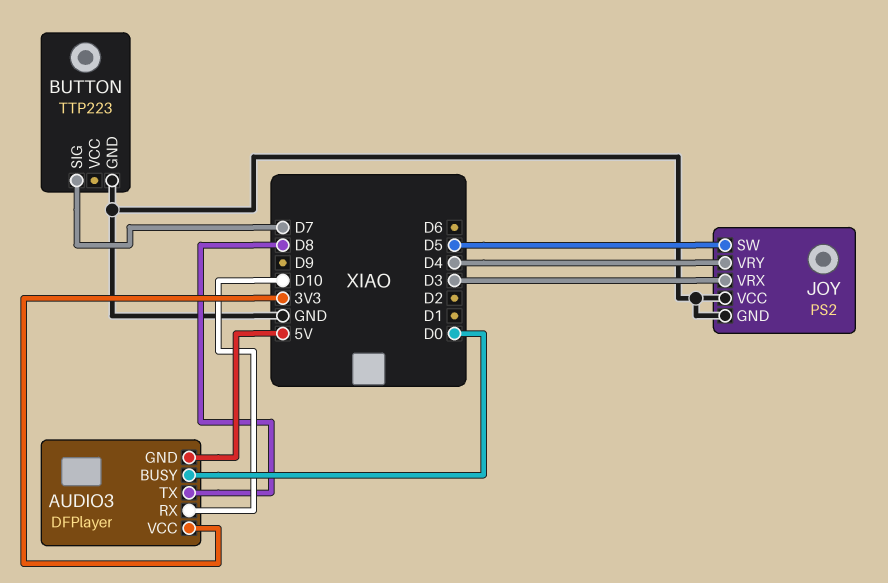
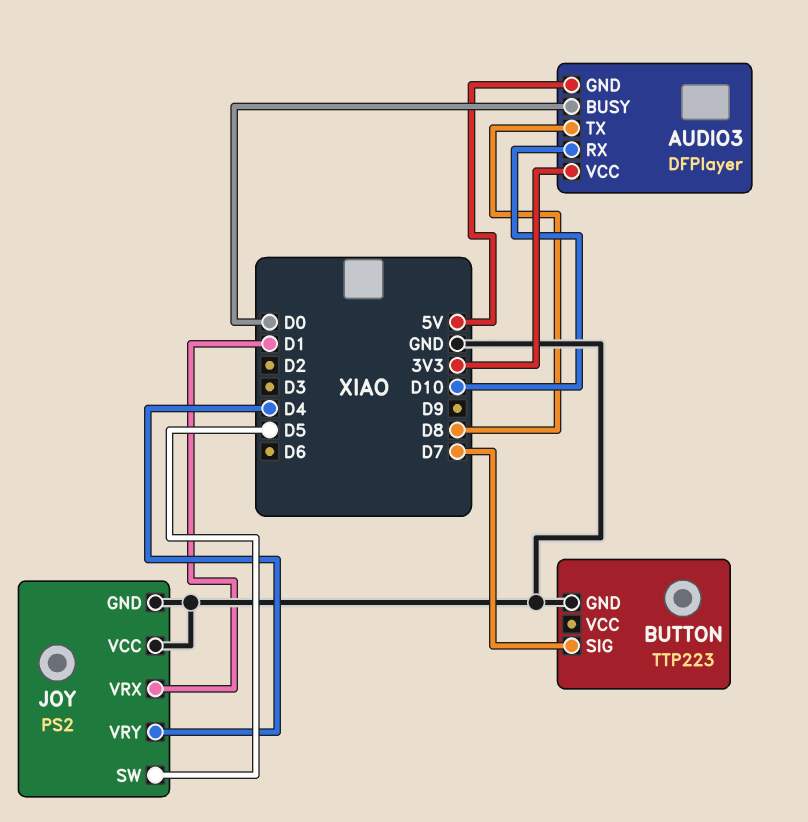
JOY pin VRX: D3 -> D1

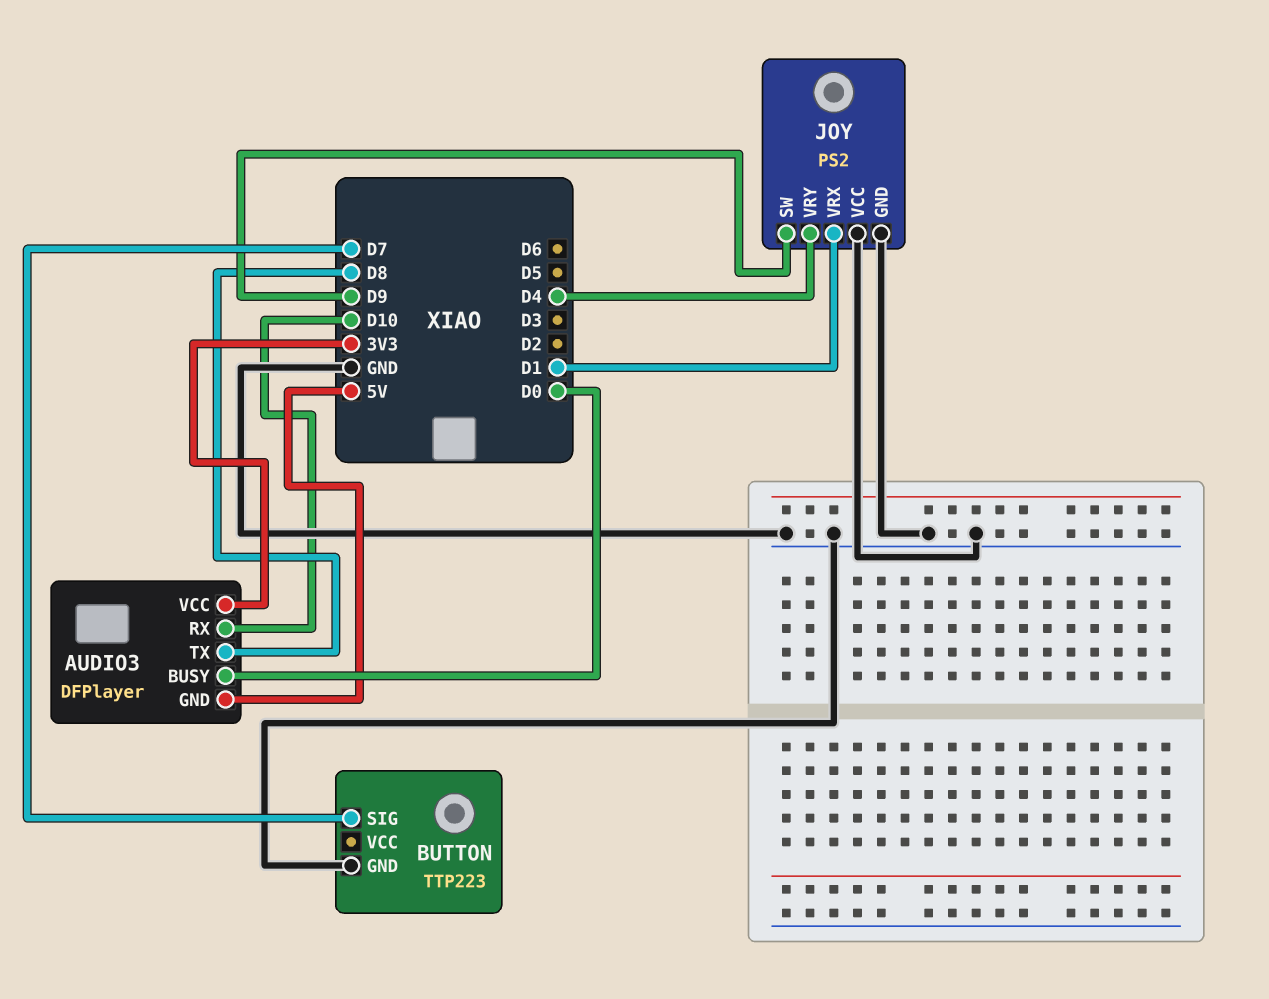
JOY pin SW: D5 -> D9

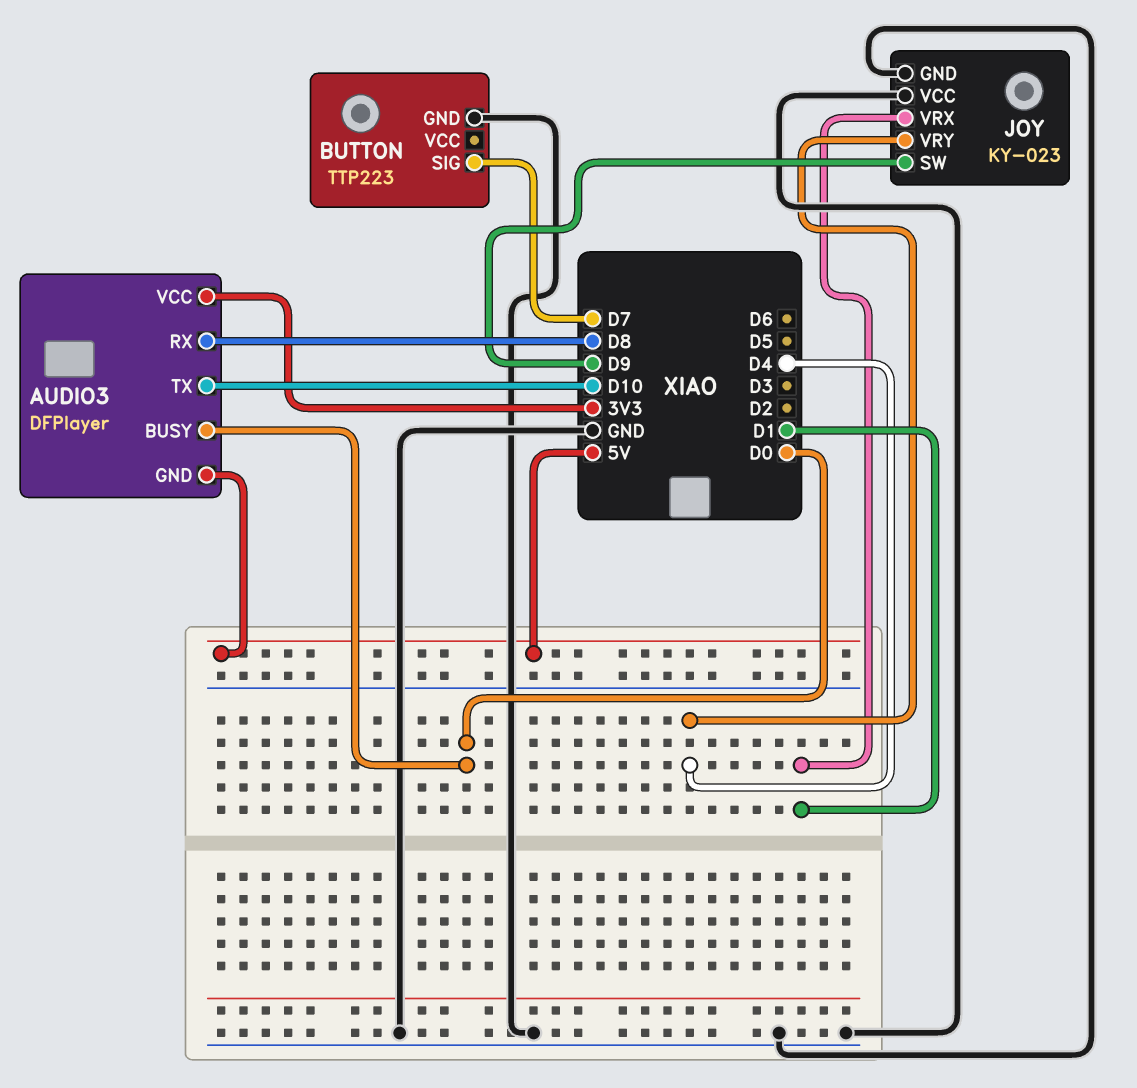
AUDIO3 pin RX: D10 -> D8
AUDIO3 pin TX: D8 -> D10
JOY: PS2 -> KY-023

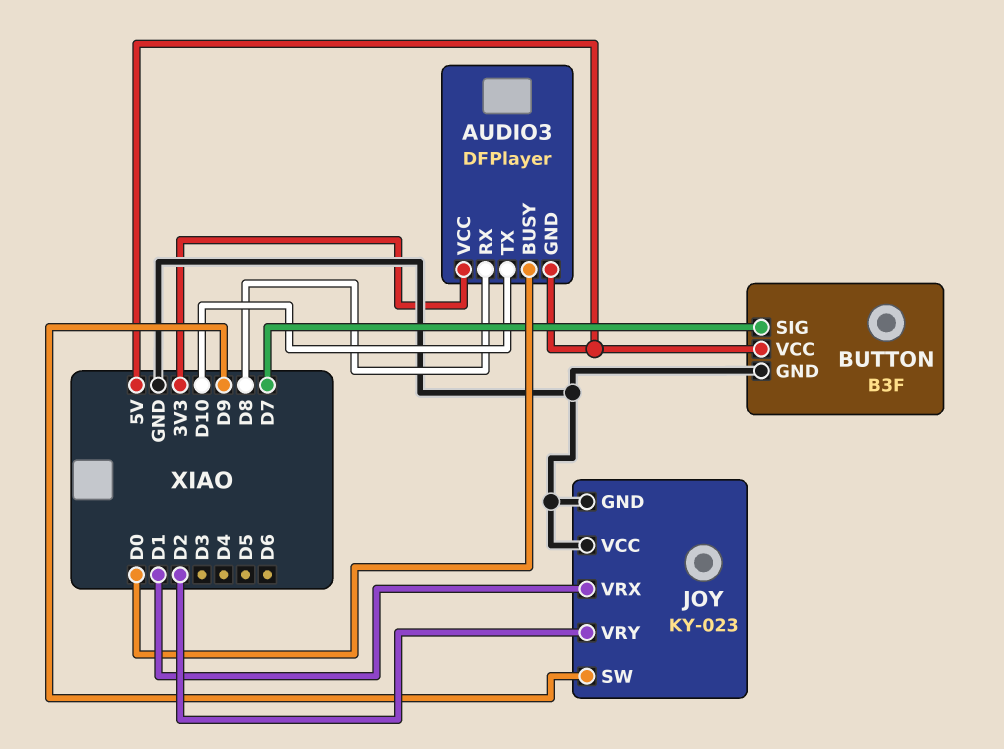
BUTTON: TTP223 -> B3F
BUTTON pin VCC: none -> 5V
JOY pin VRY: D4 -> D2

